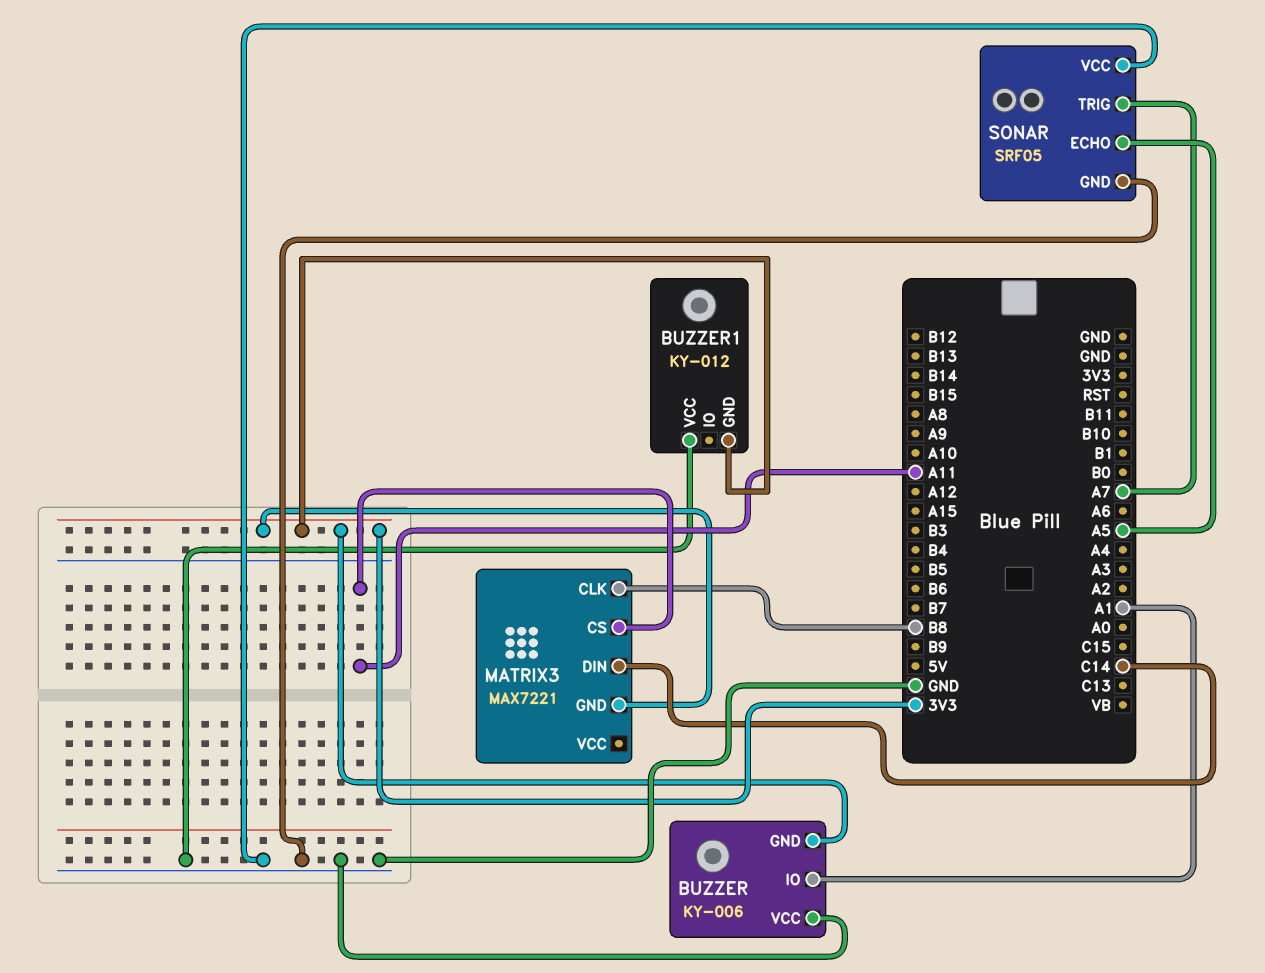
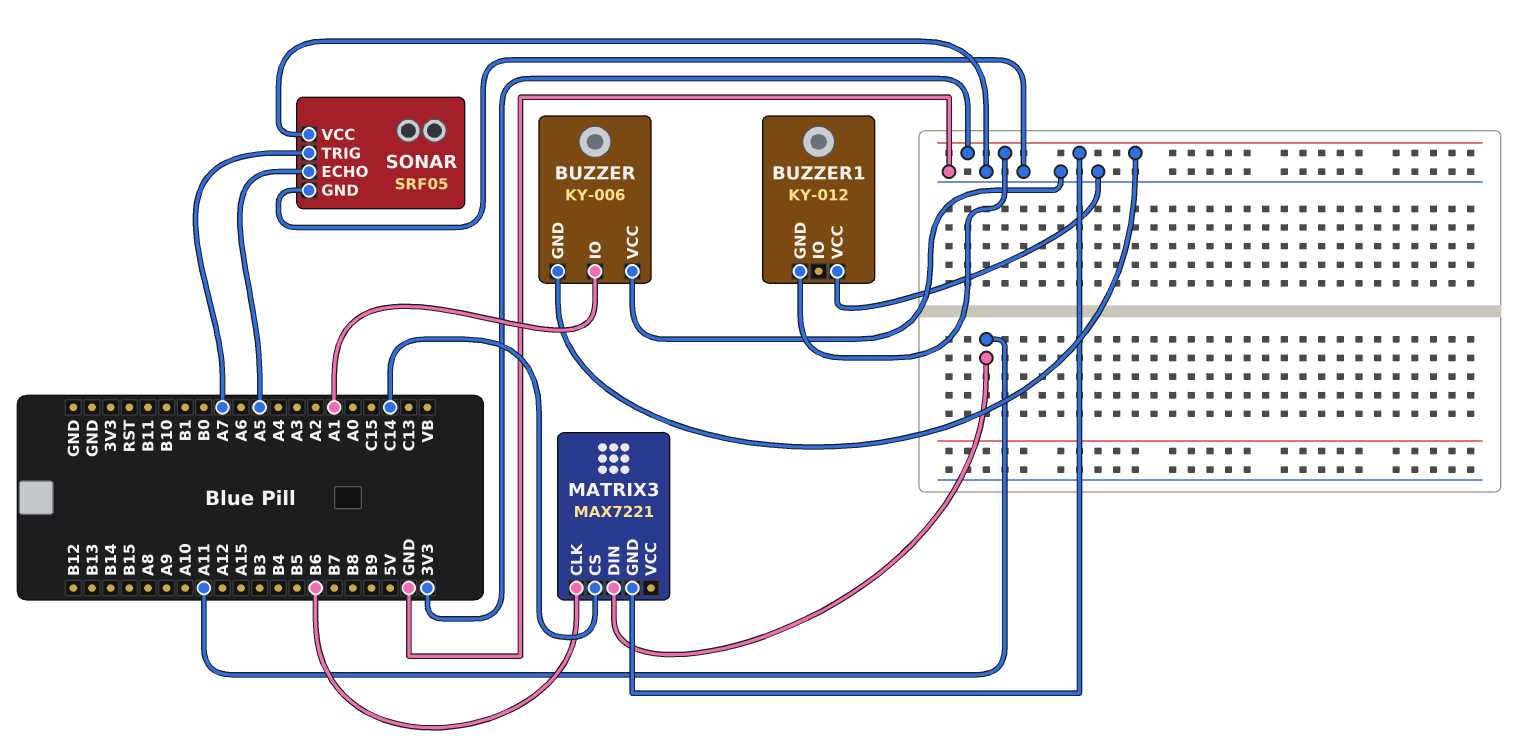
MATRIX3 pin CLK: B8 -> B6
MATRIX3 pin CS: A11 -> C14
MATRIX3 pin DIN: C14 -> A11

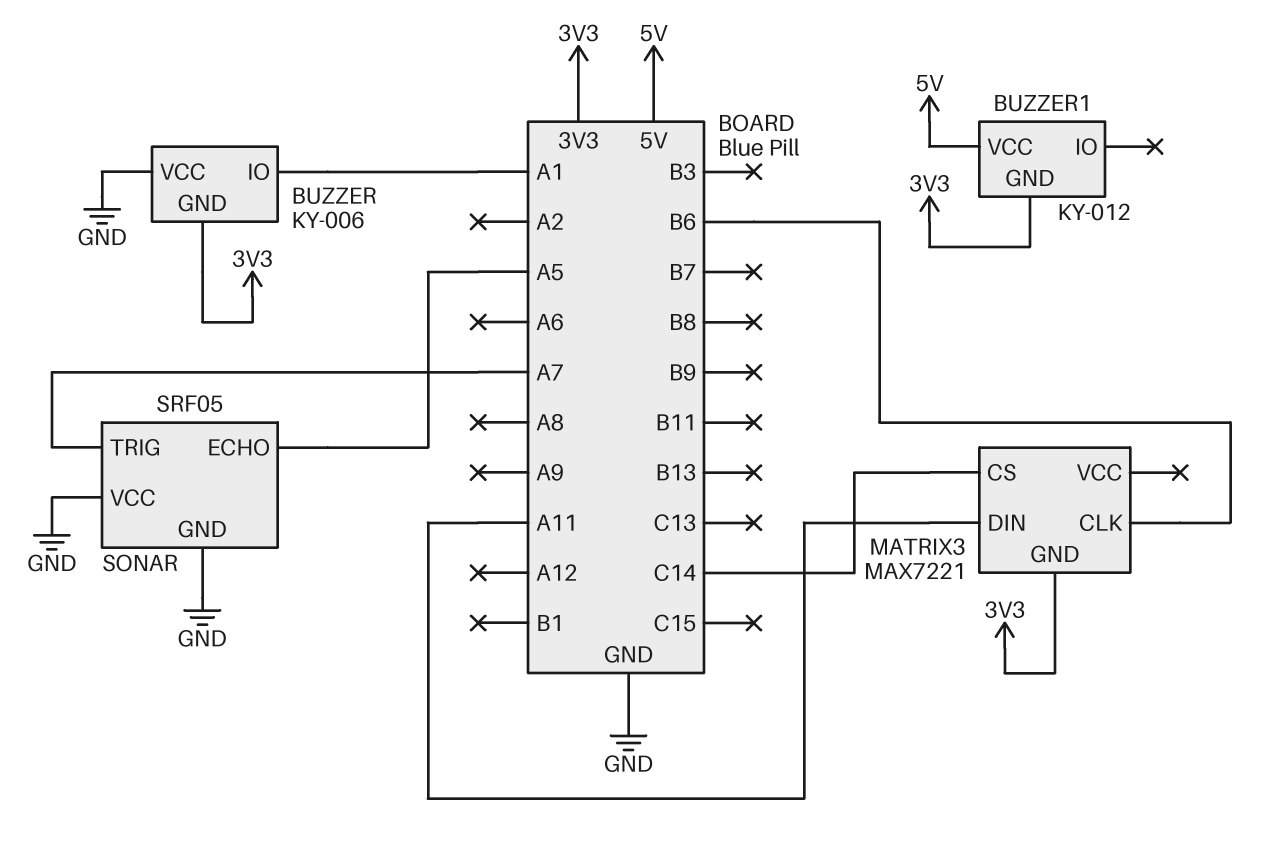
BUZZER1 pin VCC: GND -> 5V

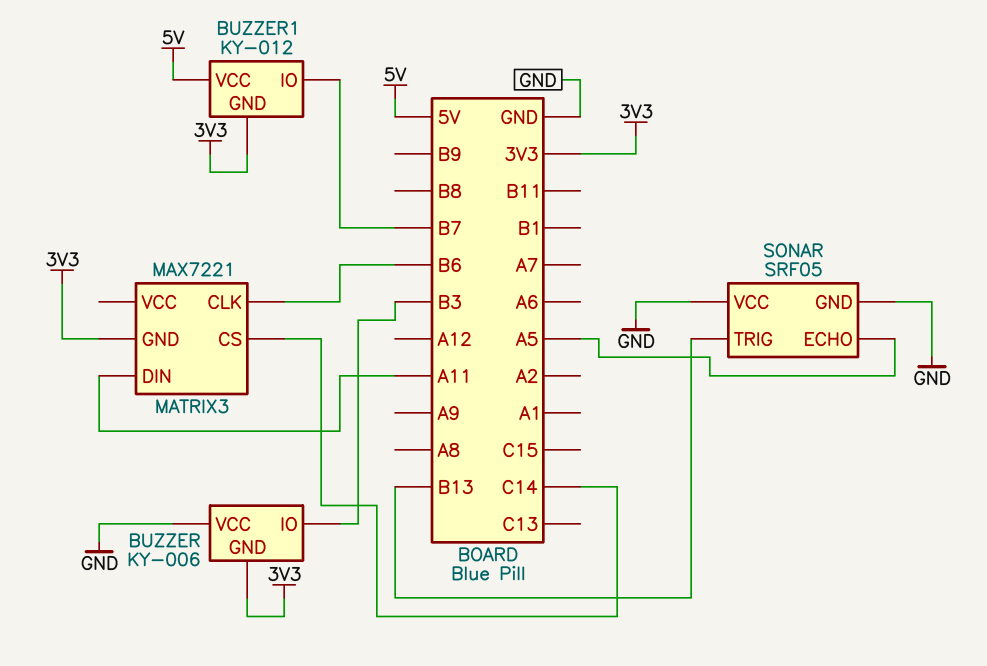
BUZZER pin IO: A1 -> B3
BUZZER1 pin IO: none -> B7
SONAR pin TRIG: A7 -> B13

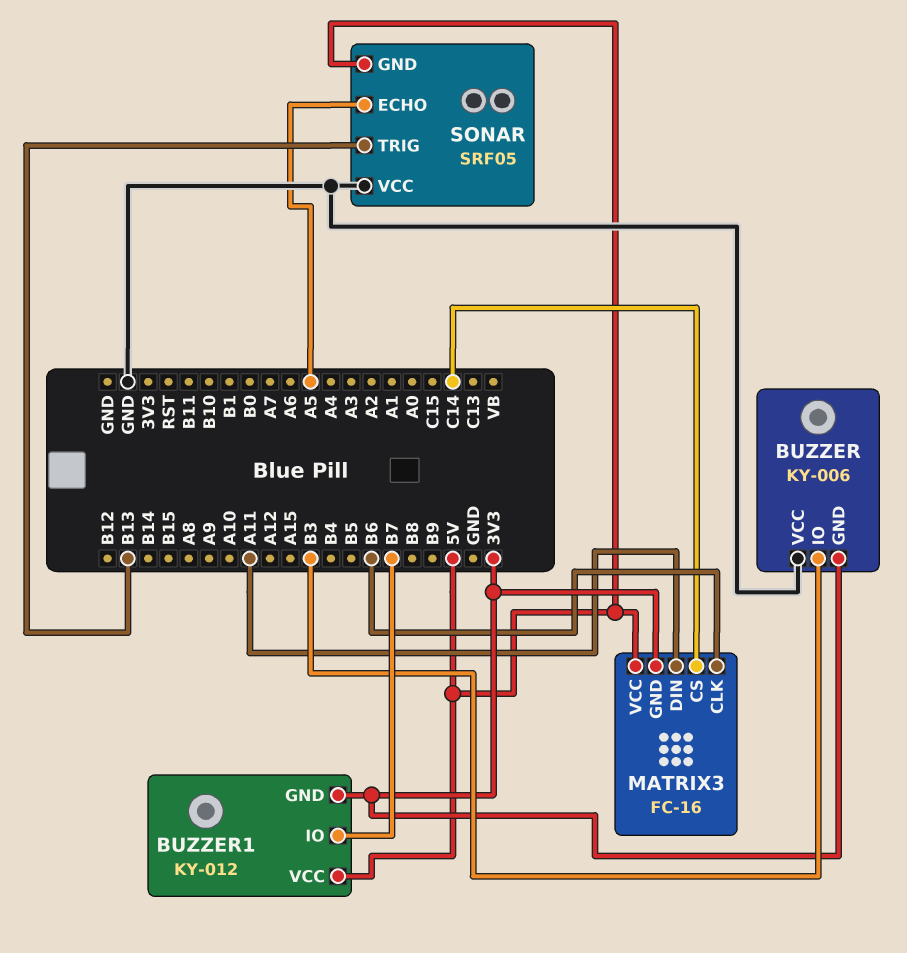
MATRIX3: MAX7221 -> FC-16
MATRIX3 pin VCC: none -> 5V
SONAR pin GND: GND -> 5V

